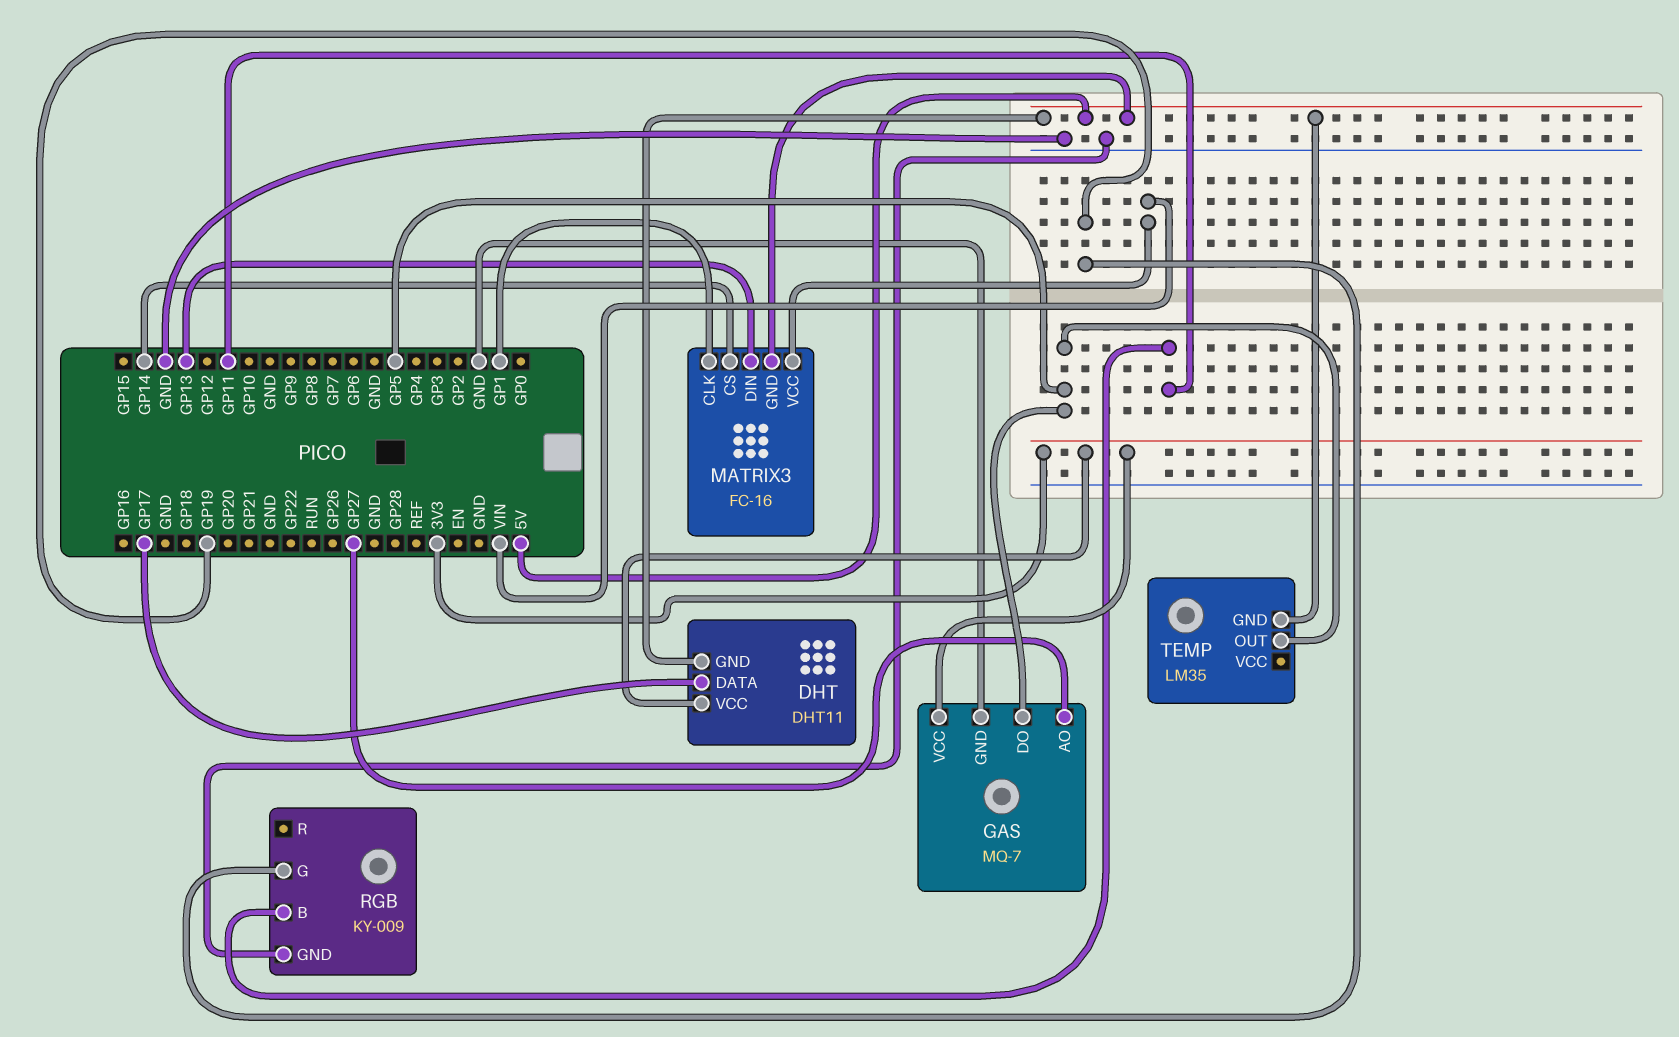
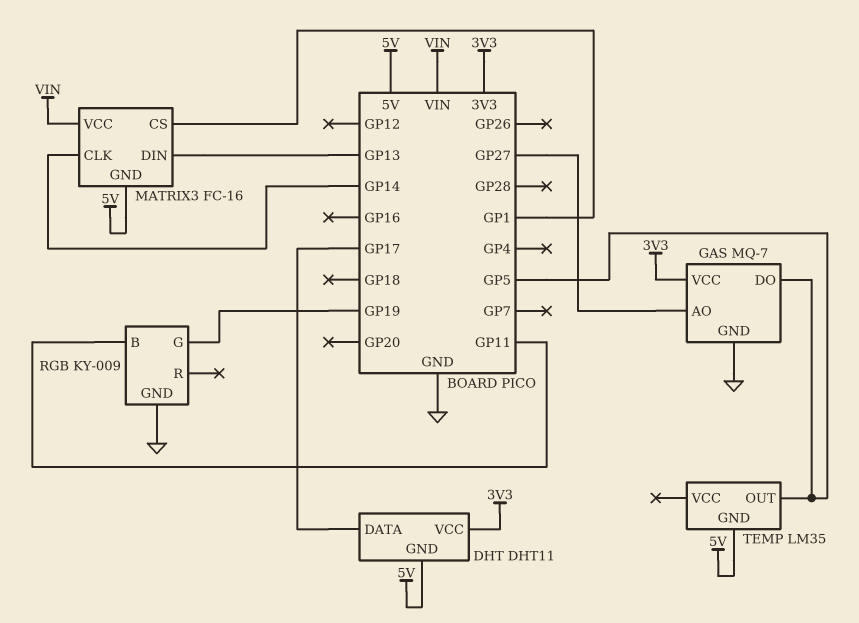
MATRIX3 pin CLK: GP1 -> GP14
MATRIX3 pin CS: GP14 -> GP1

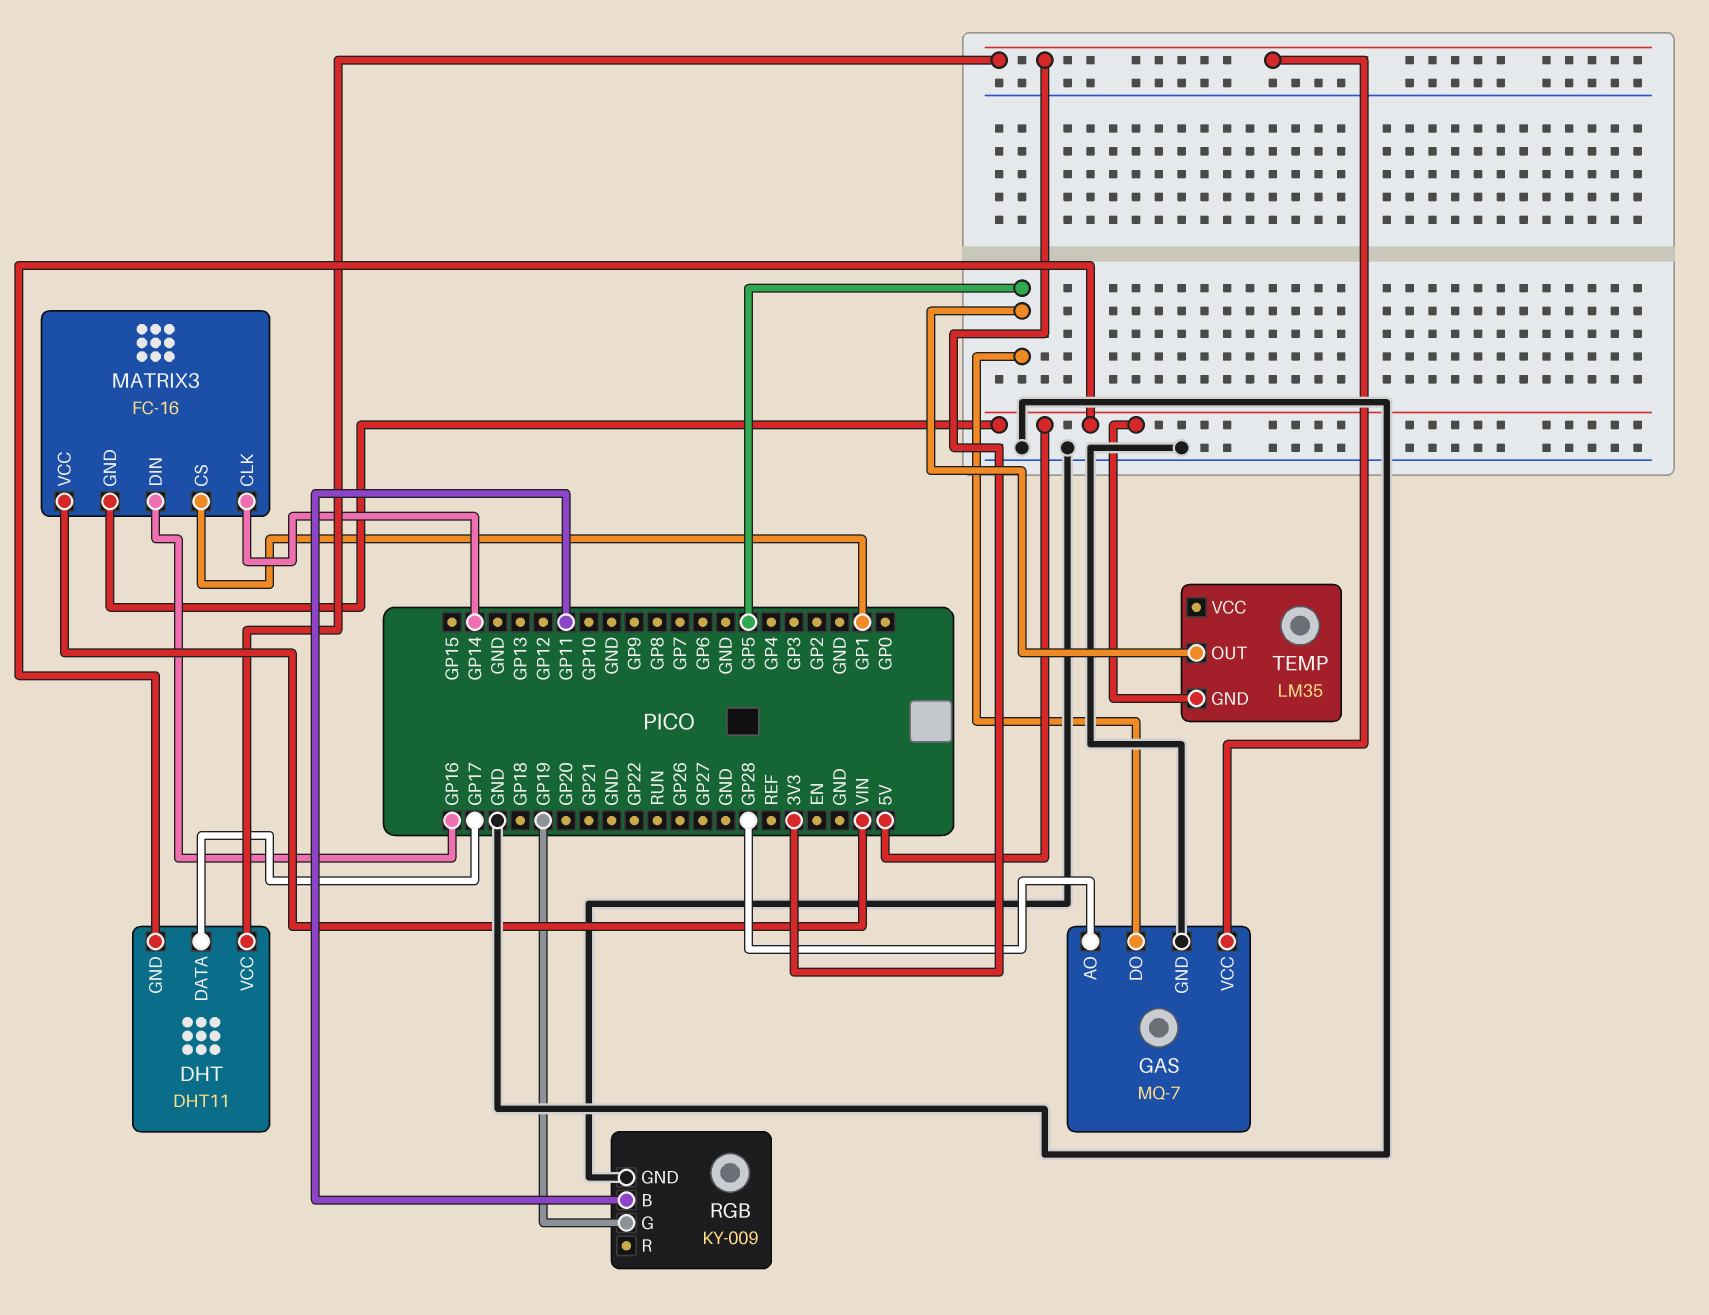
GAS pin AO: GP27 -> GP28
MATRIX3 pin DIN: GP13 -> GP16

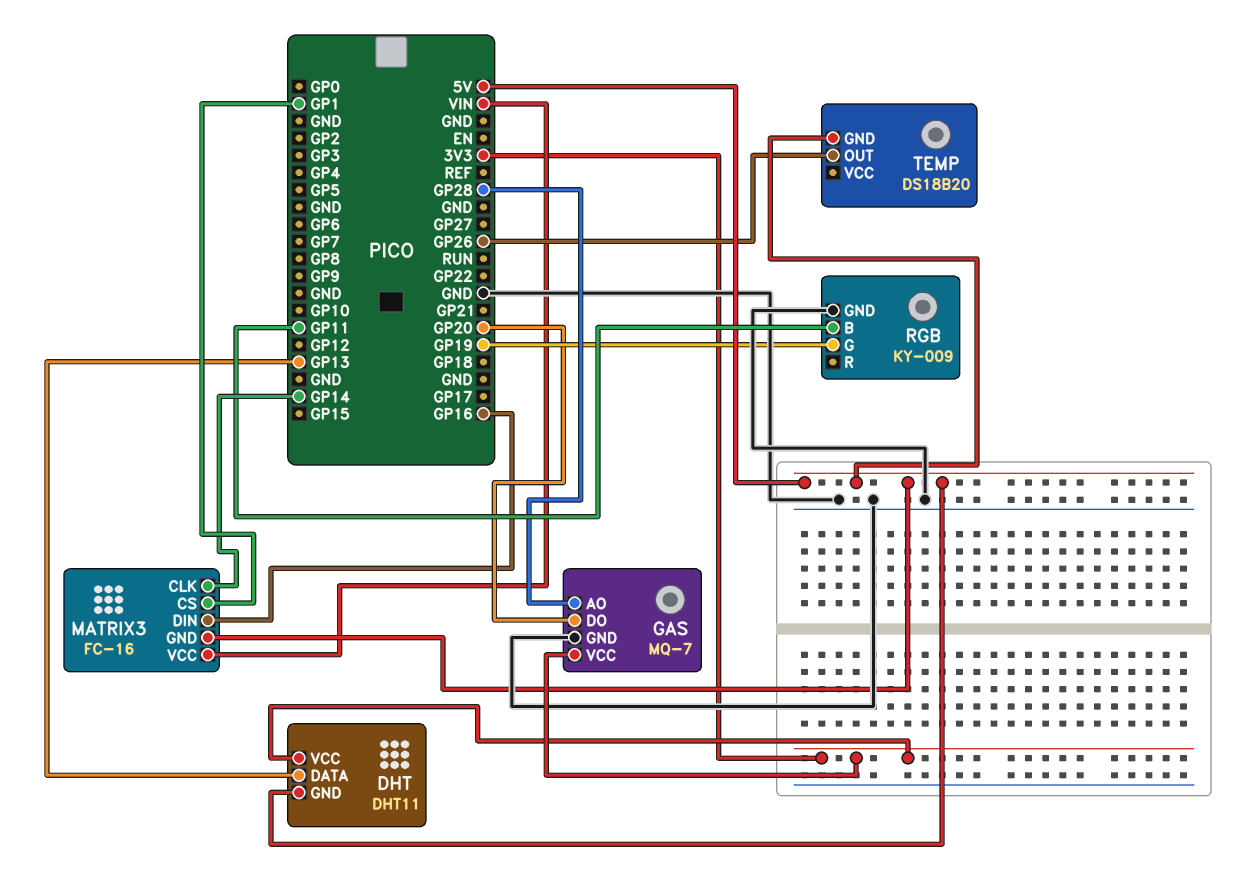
DHT pin DATA: GP17 -> GP13
GAS pin DO: GP5 -> GP20
TEMP: LM35 -> DS18B20
TEMP pin OUT: GP5 -> GP26

